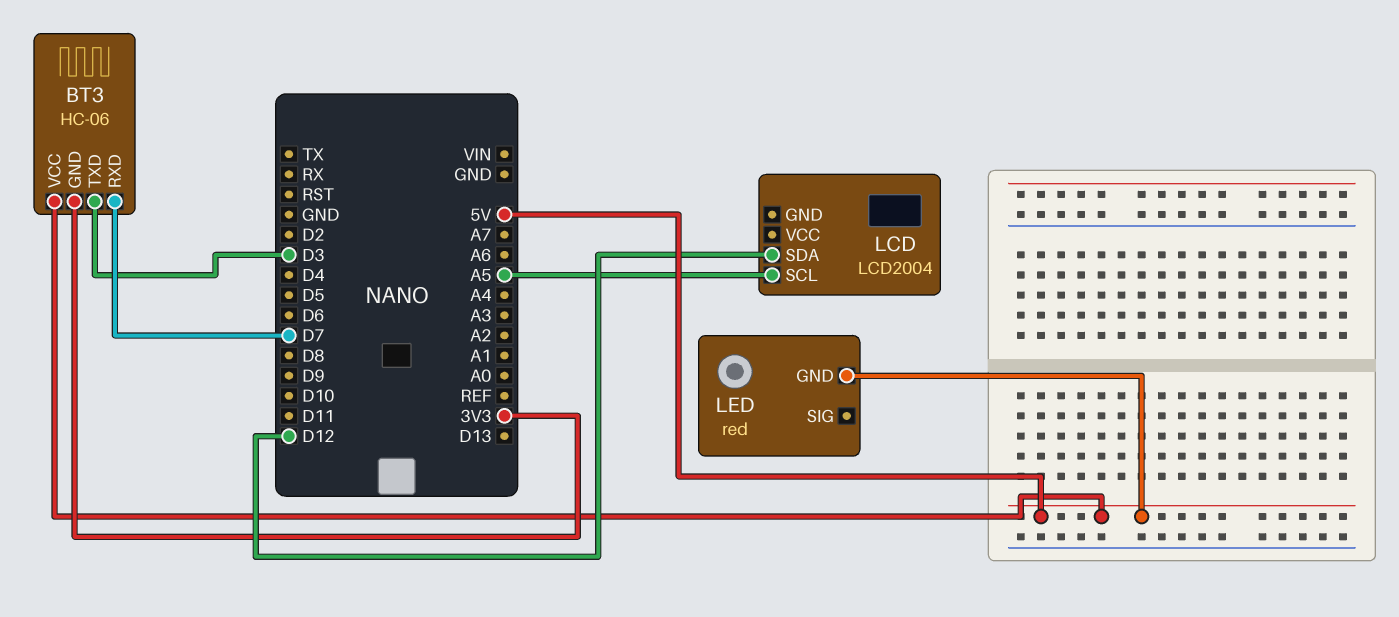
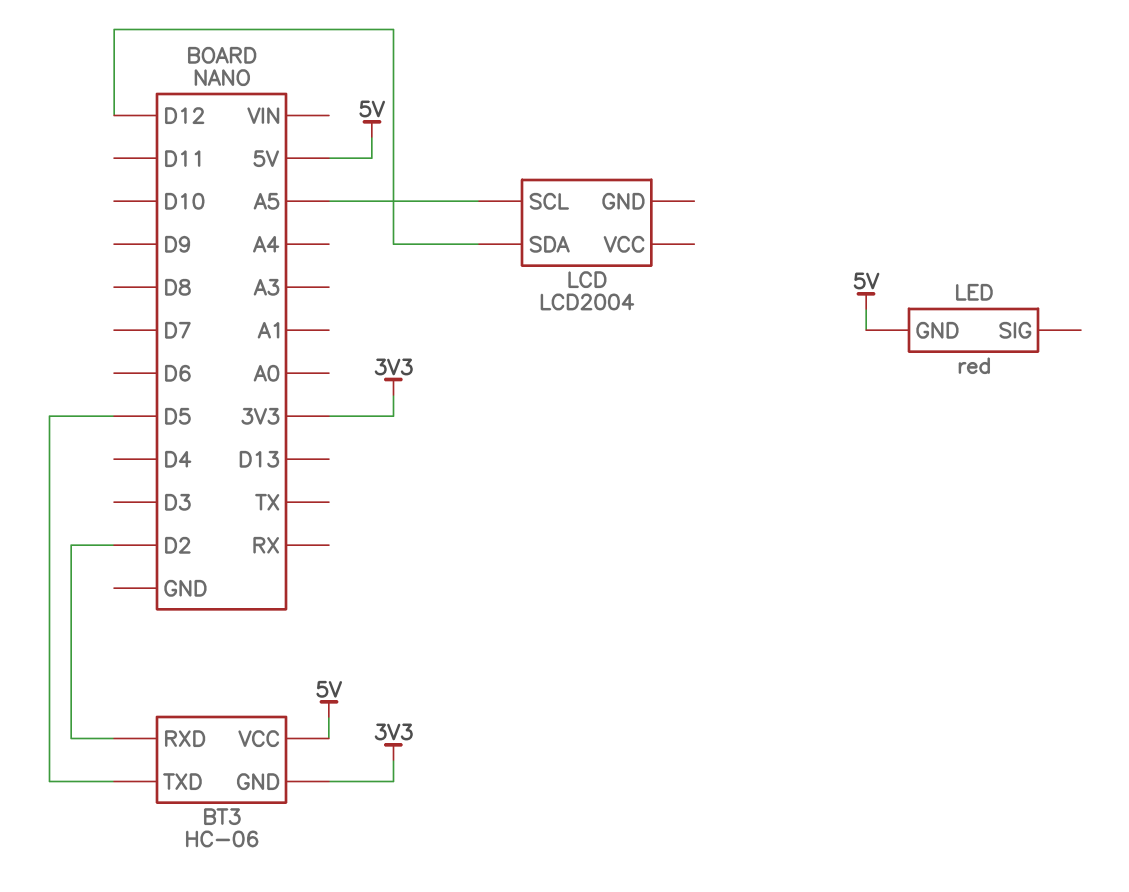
BT3 pin RXD: D7 -> D2
BT3 pin TXD: D3 -> D5

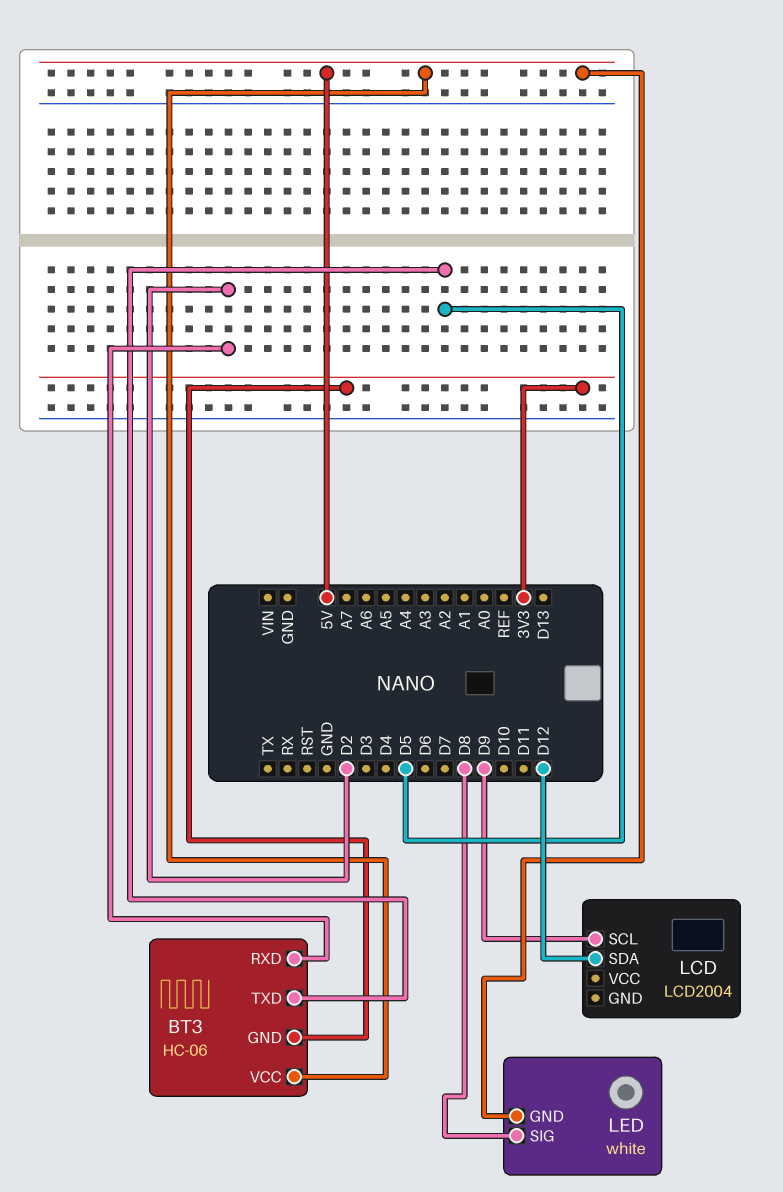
LCD pin SCL: A5 -> D9
LED: red -> white
LED pin SIG: none -> D8

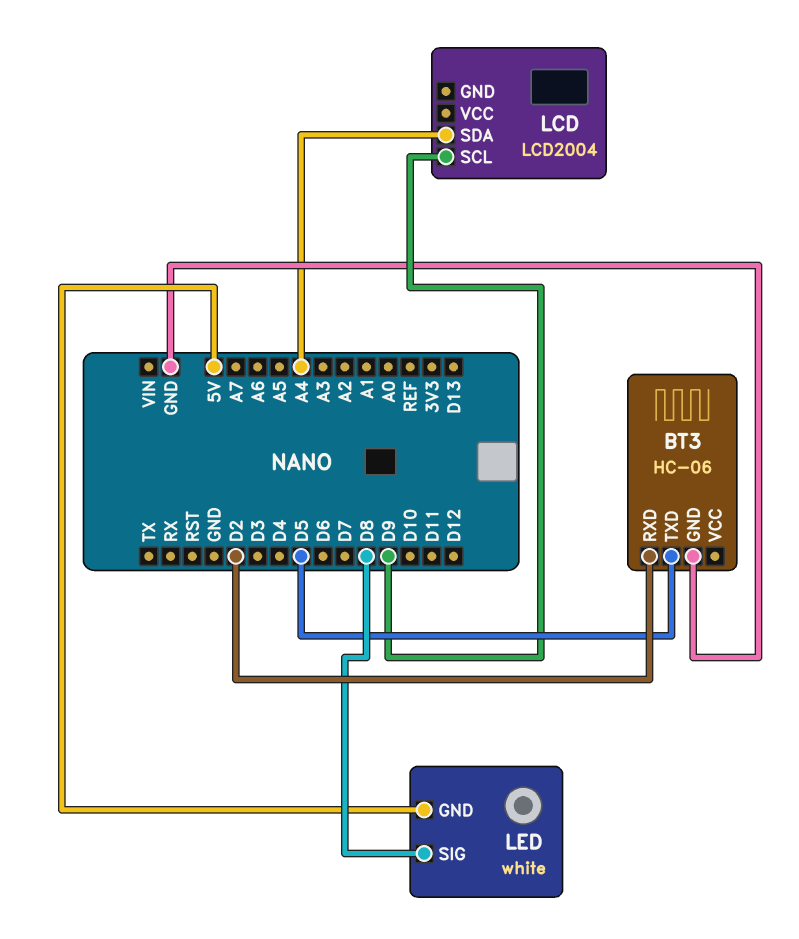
BT3 pin GND: 3V3 -> GND
BT3 pin VCC: 5V -> none
LCD pin SDA: D12 -> A4

